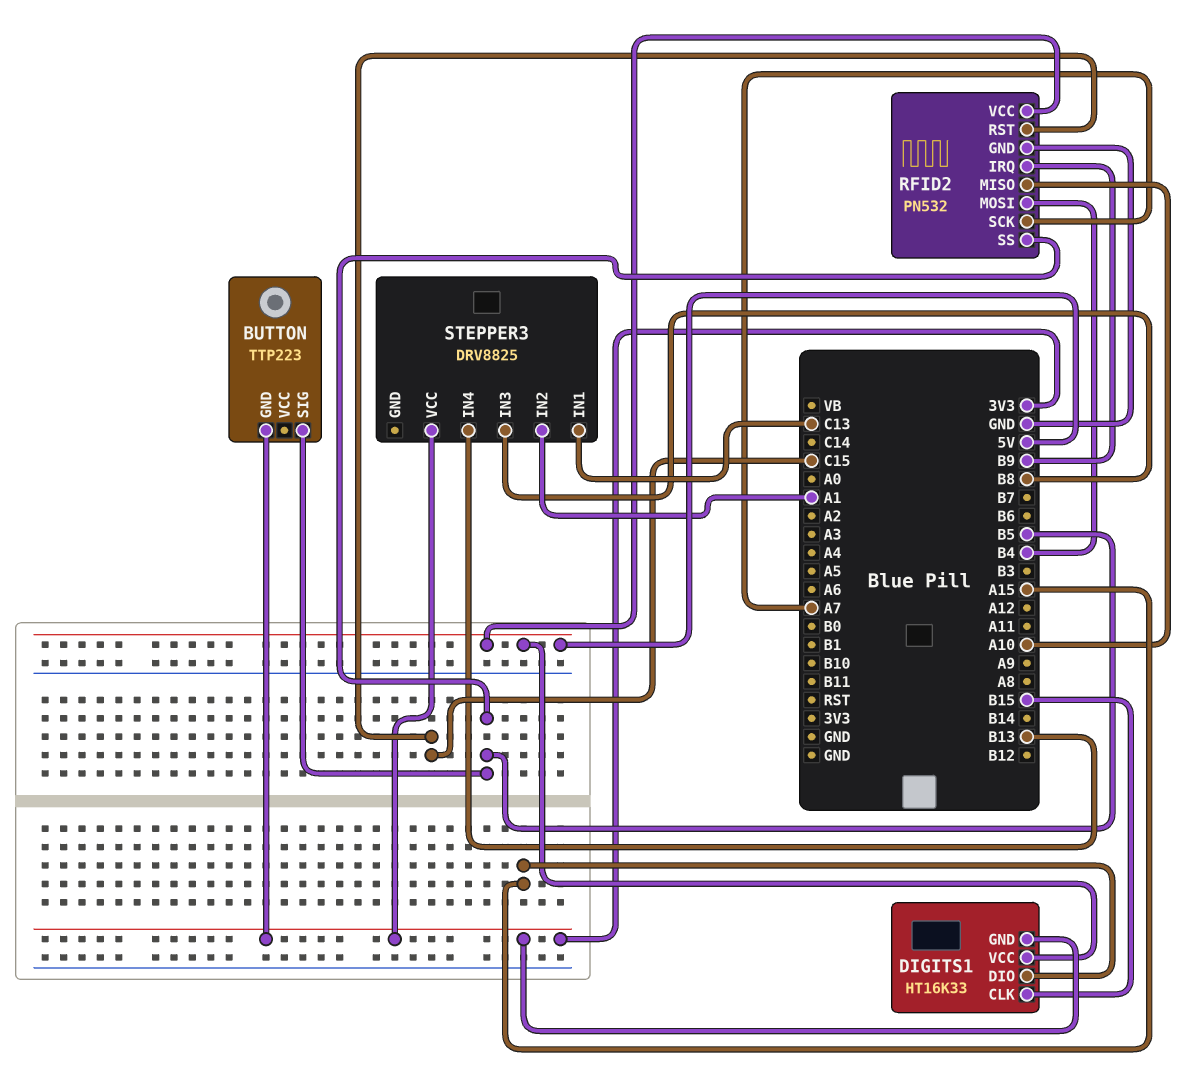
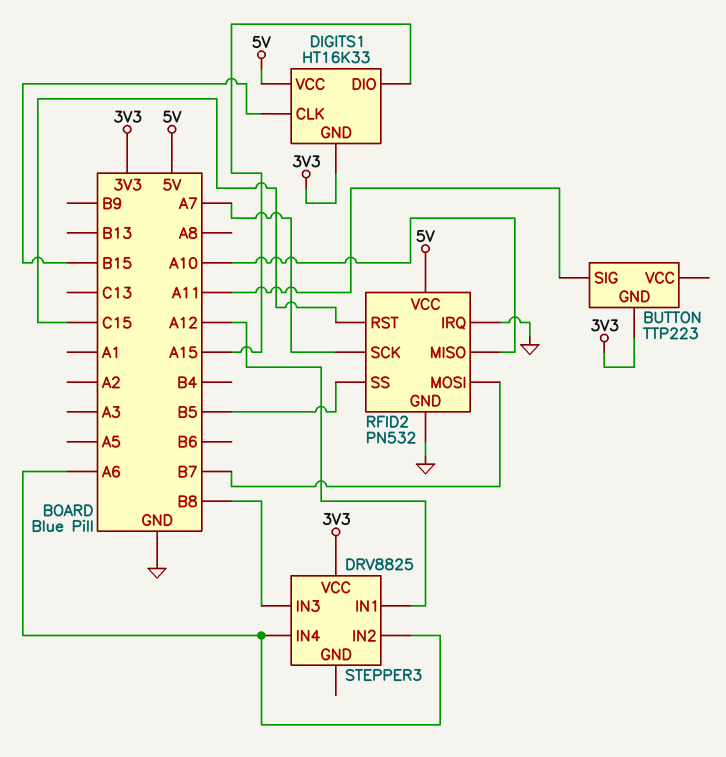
BUTTON pin SIG: B5 -> A11
RFID2 pin IRQ: B9 -> GND
RFID2 pin MOSI: B4 -> B7
STEPPER3 pin IN1: C13 -> A12
STEPPER3 pin IN2: A1 -> A6
STEPPER3 pin IN4: B13 -> A6

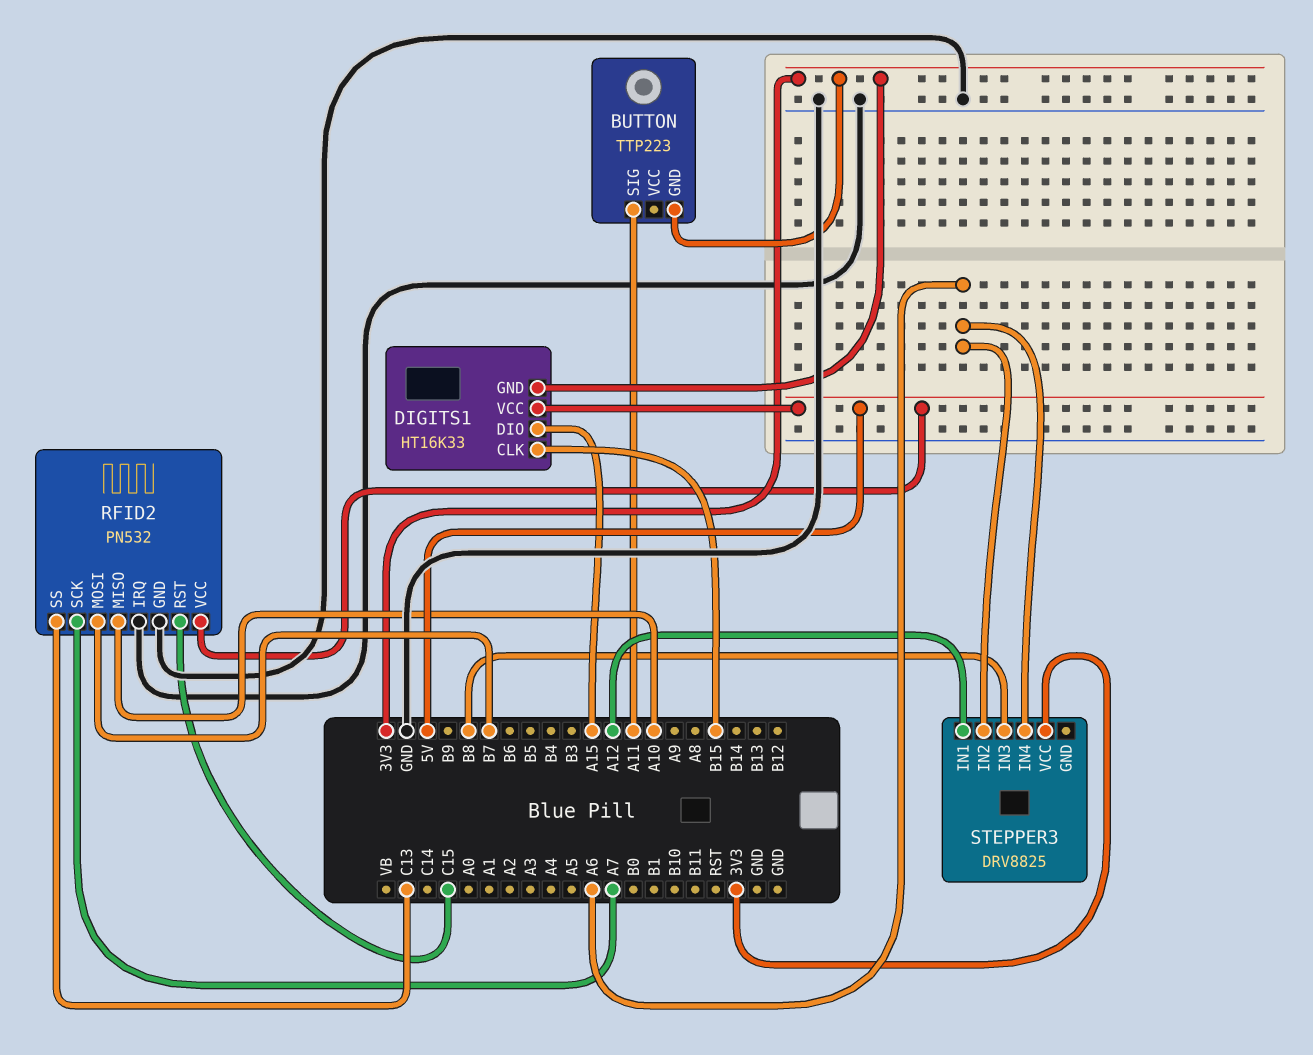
RFID2 pin SS: B5 -> C13

